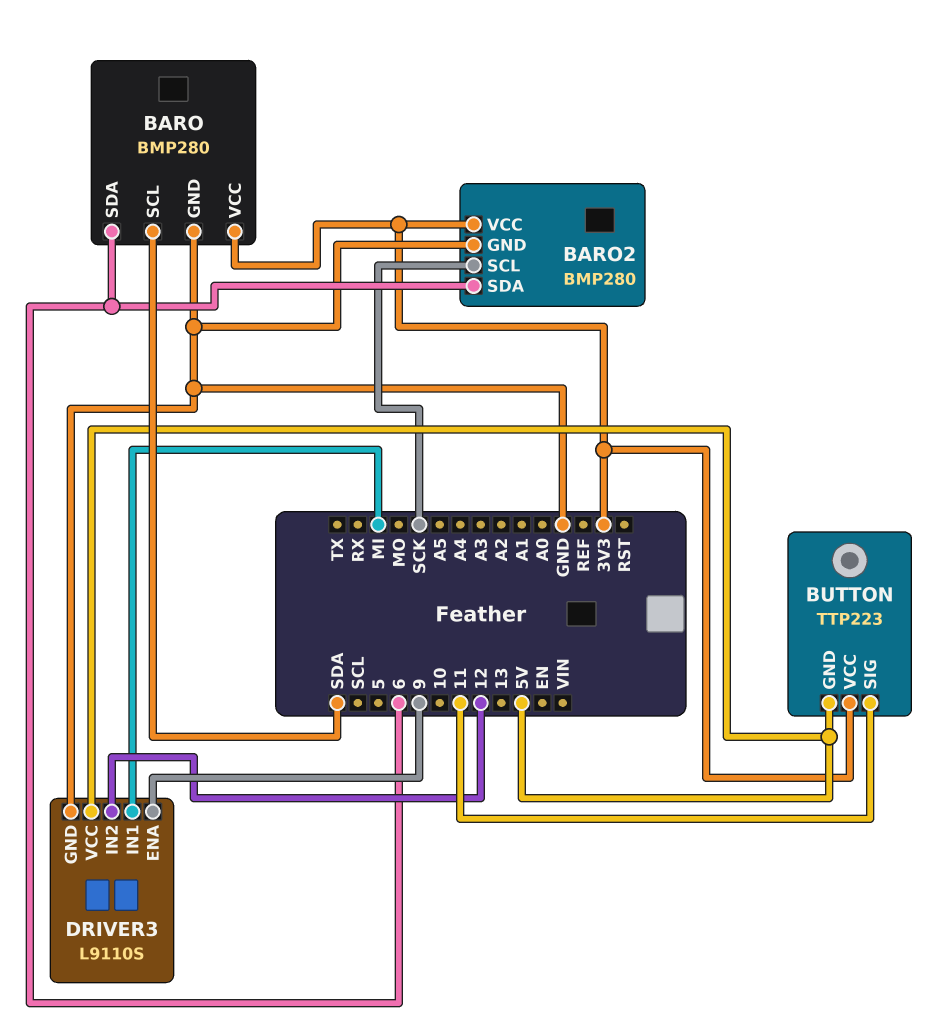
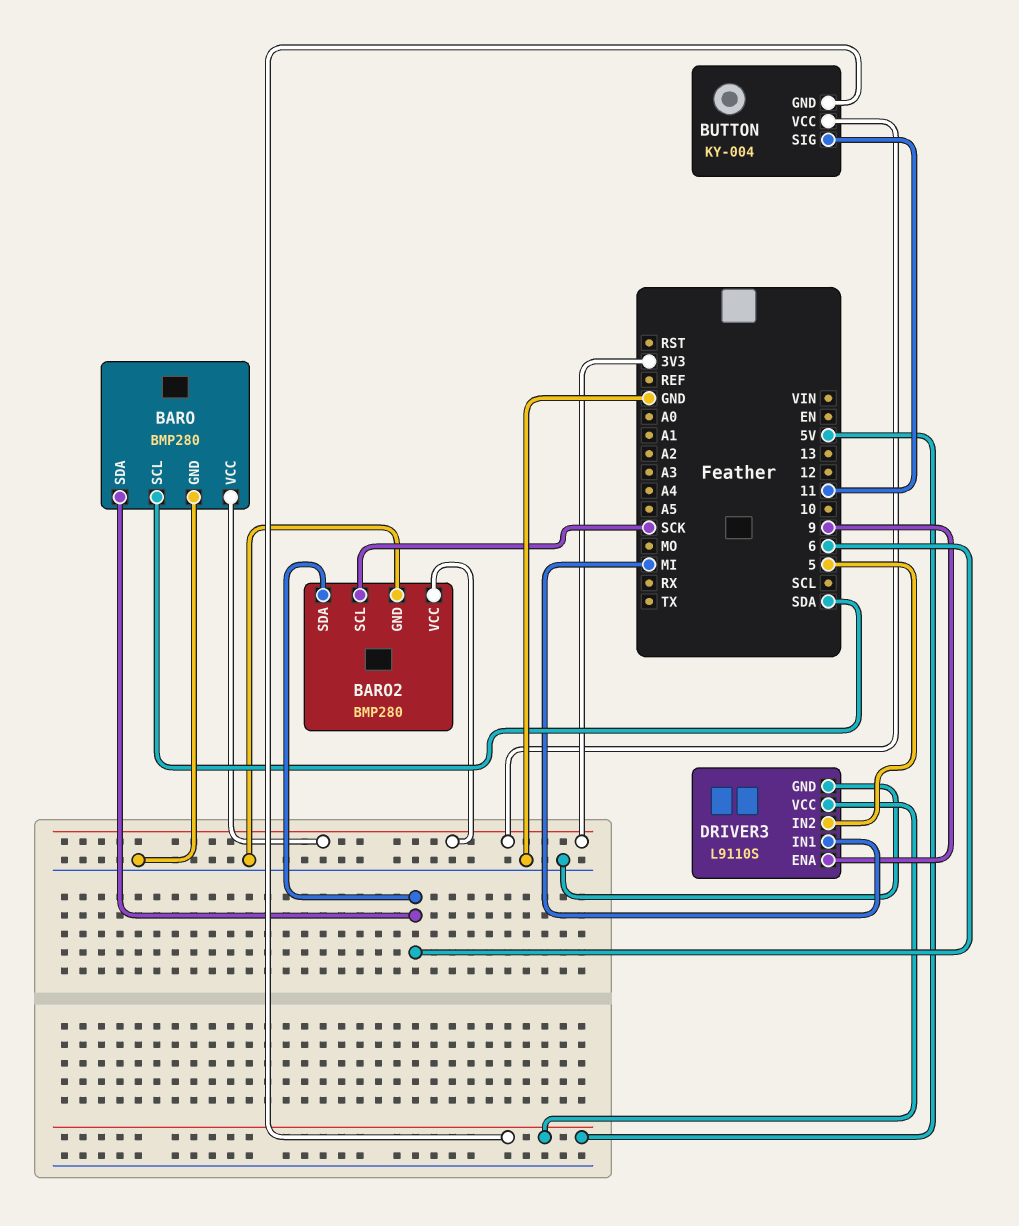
BUTTON: TTP223 -> KY-004
DRIVER3 pin IN2: 12 -> 5

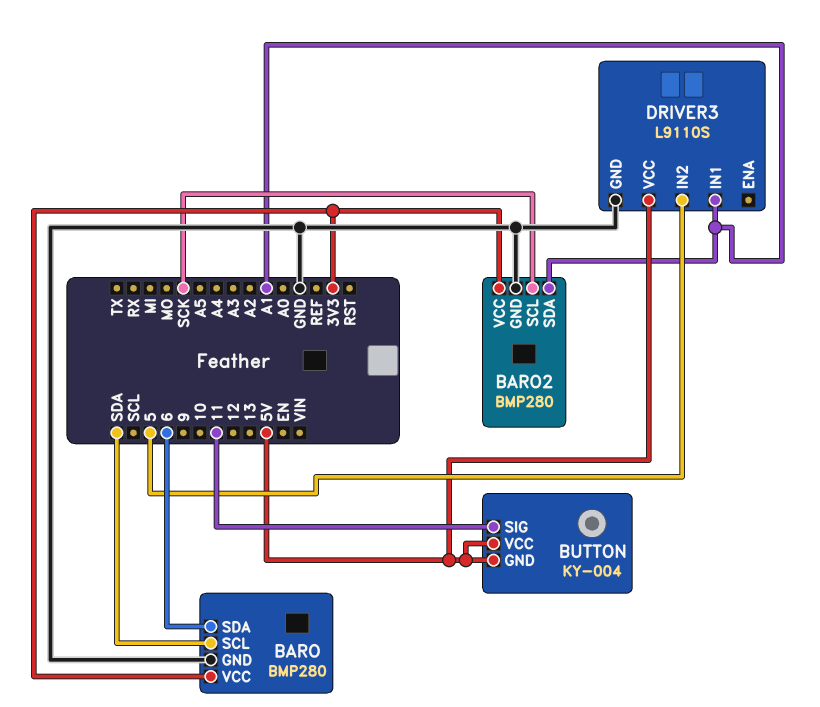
BARO2 pin SDA: 6 -> A1
BUTTON pin VCC: 3V3 -> 5V
DRIVER3 pin ENA: 9 -> none
DRIVER3 pin IN1: MI -> A1

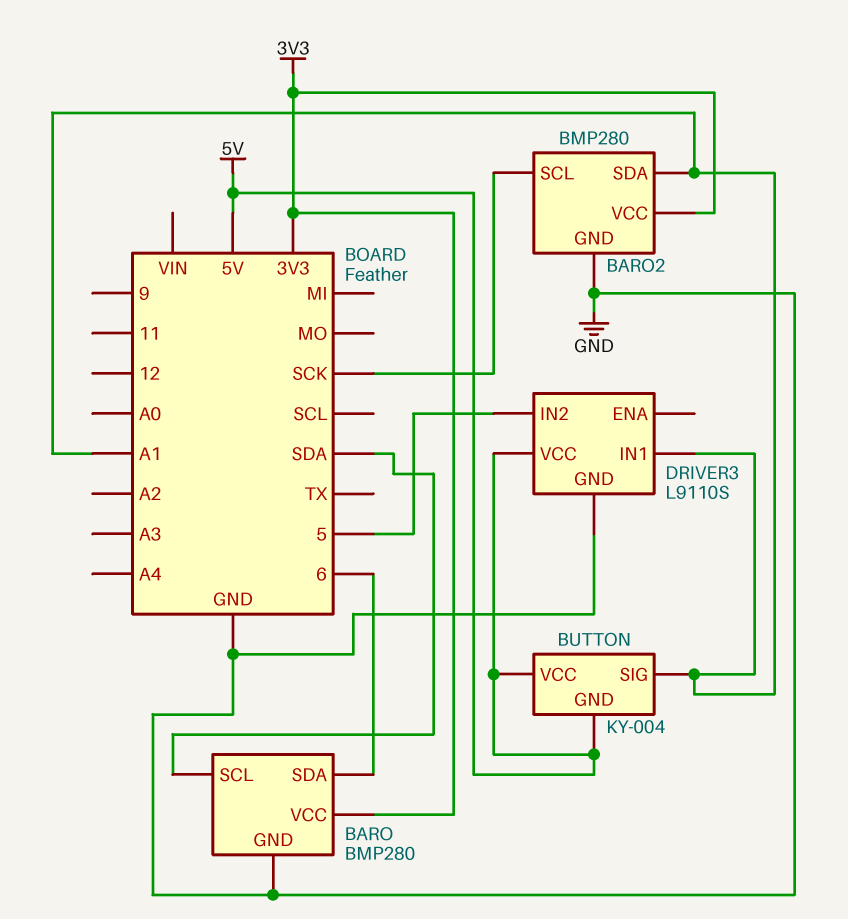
BUTTON pin SIG: 11 -> A1

